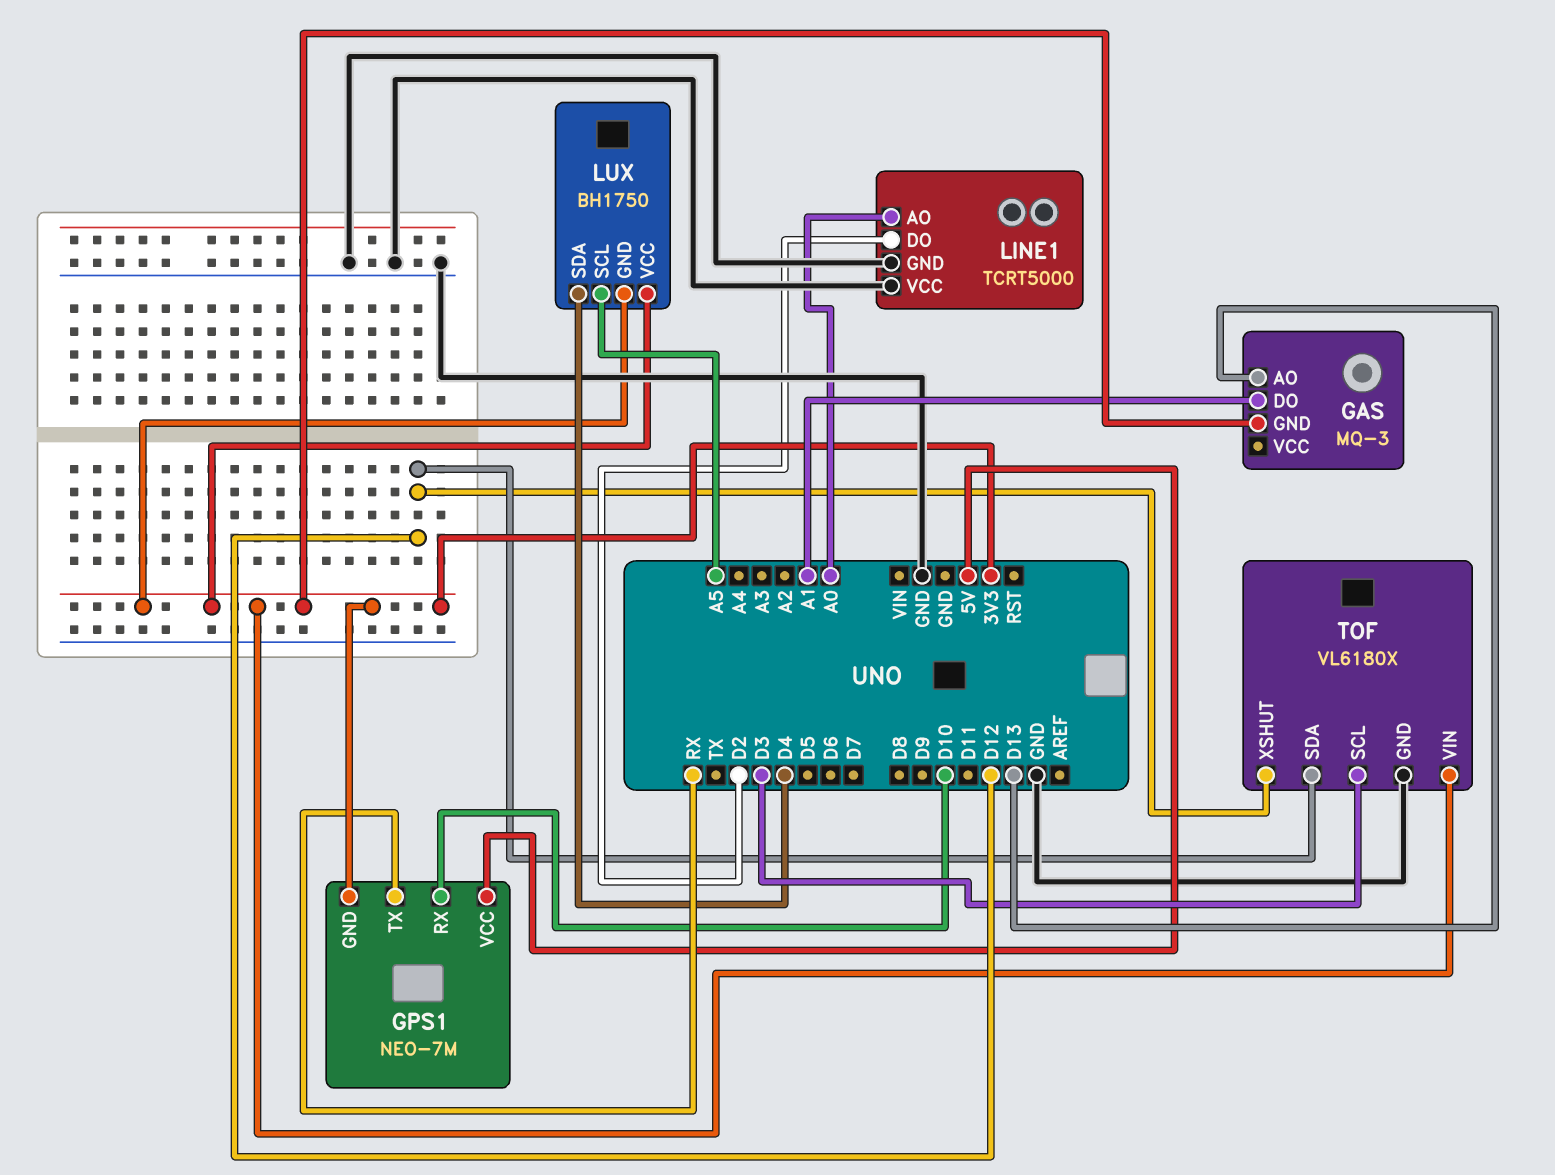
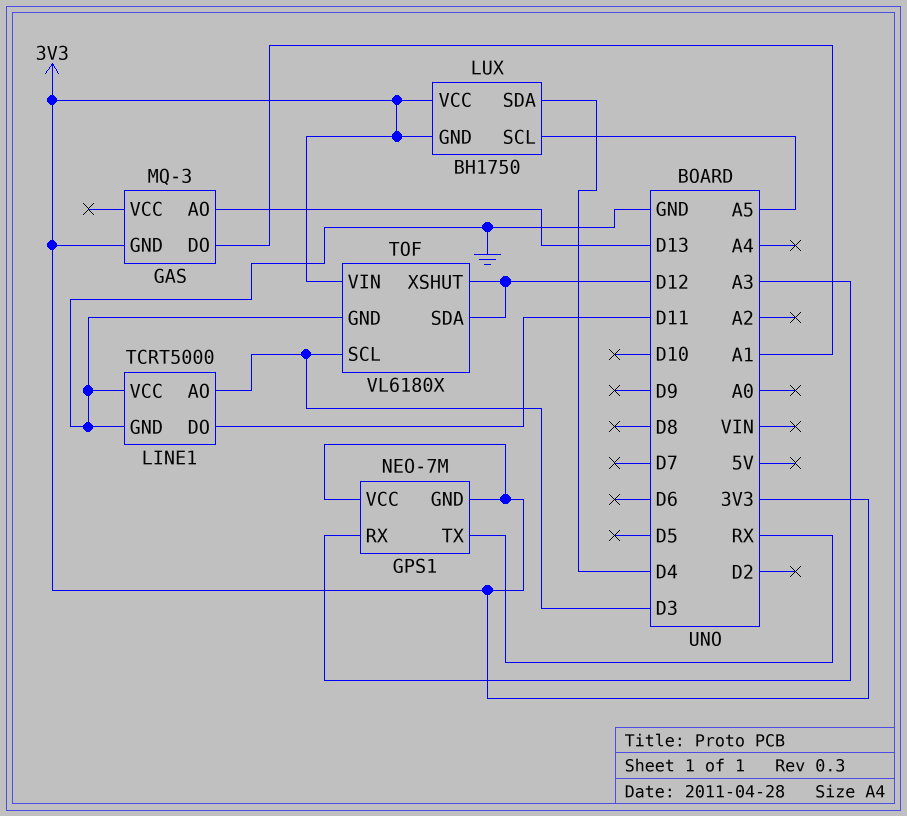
GPS1 pin RX: D10 -> A3
GPS1 pin VCC: 5V -> 3V3
LINE1 pin AO: A0 -> D3
LINE1 pin DO: D2 -> D11

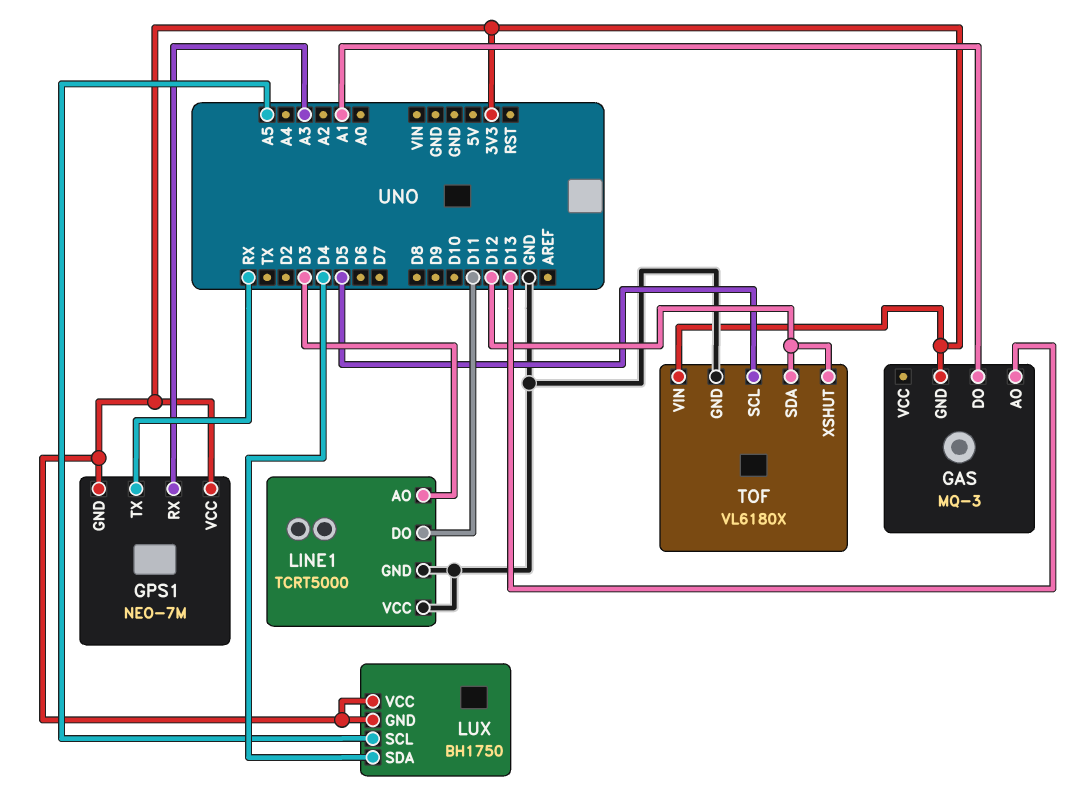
TOF pin SCL: D3 -> D5

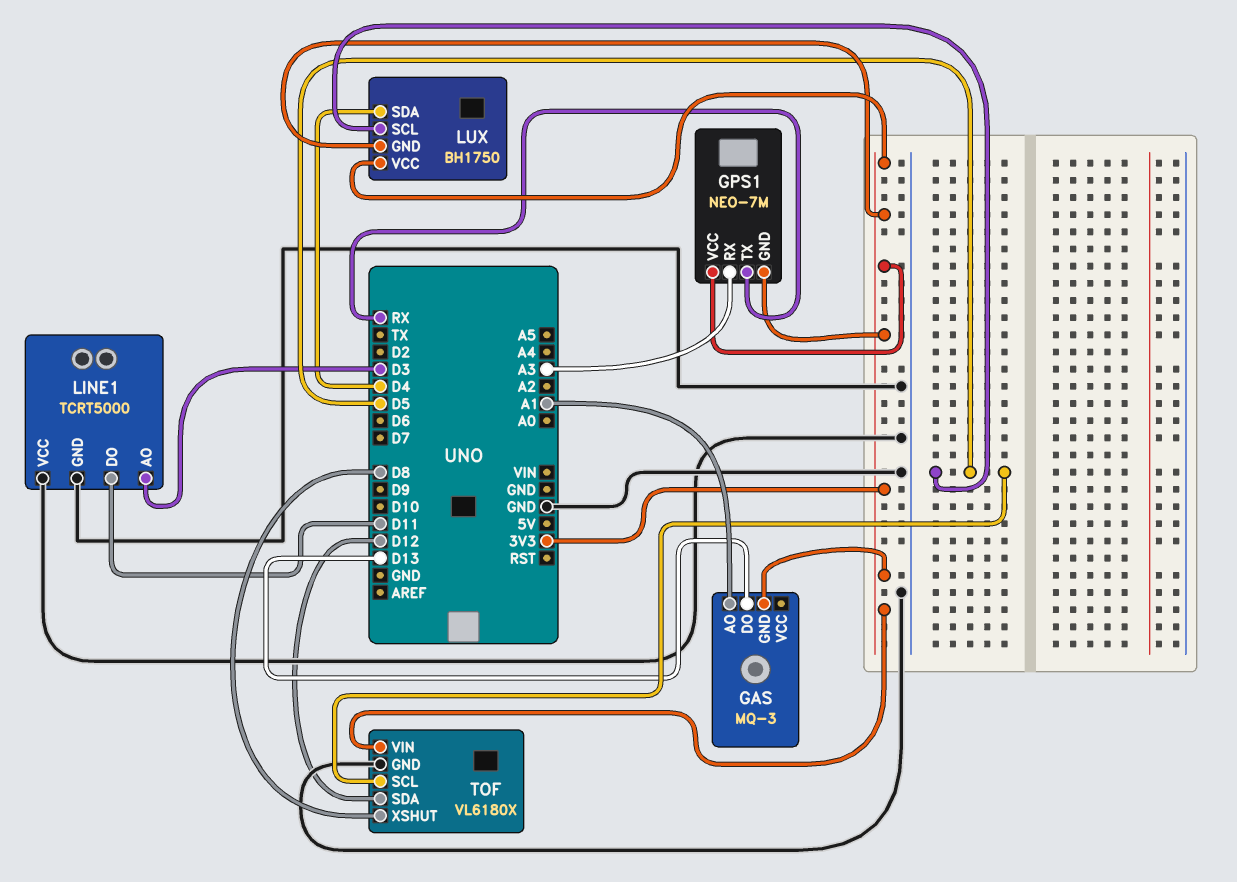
GAS pin AO: D13 -> A1
GAS pin DO: A1 -> D13
LUX pin SCL: A5 -> D5
TOF pin XSHUT: D12 -> D8

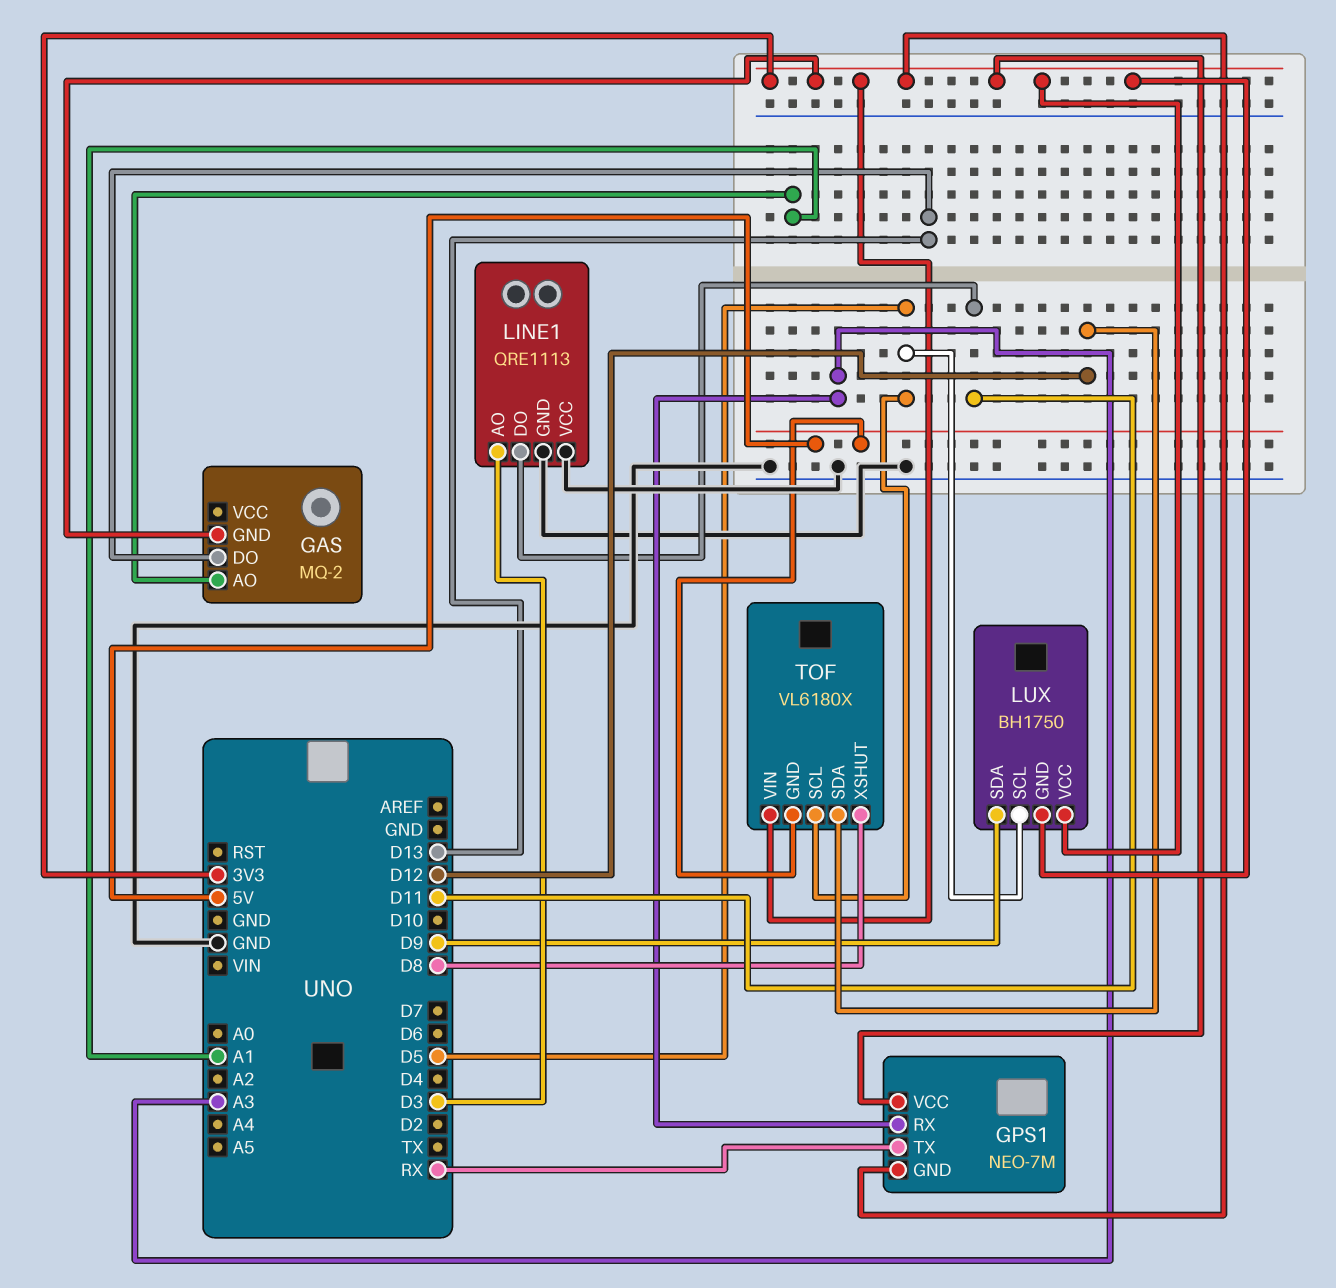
GAS: MQ-3 -> MQ-2
LINE1: TCRT5000 -> QRE1113
LUX pin SDA: D4 -> D9
TOF pin GND: GND -> 5V

